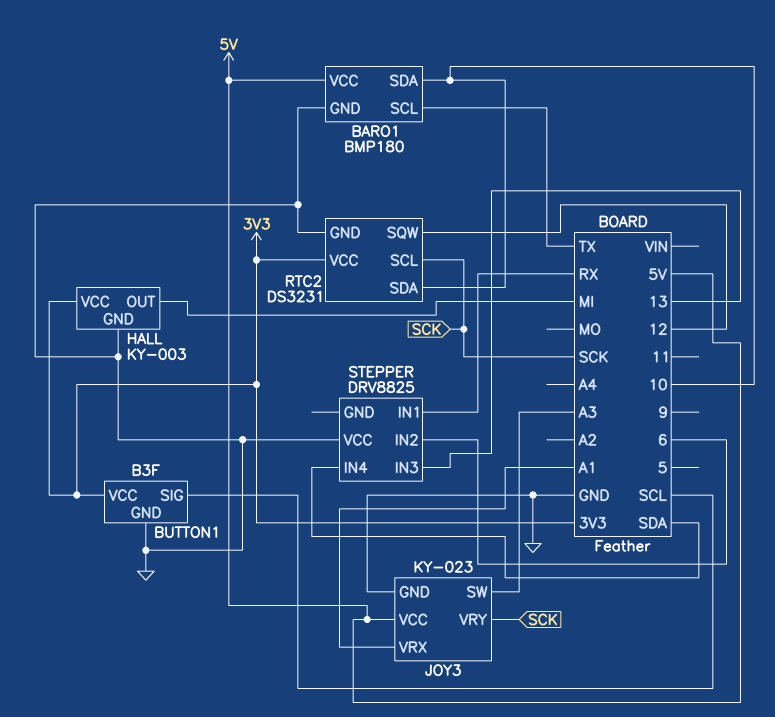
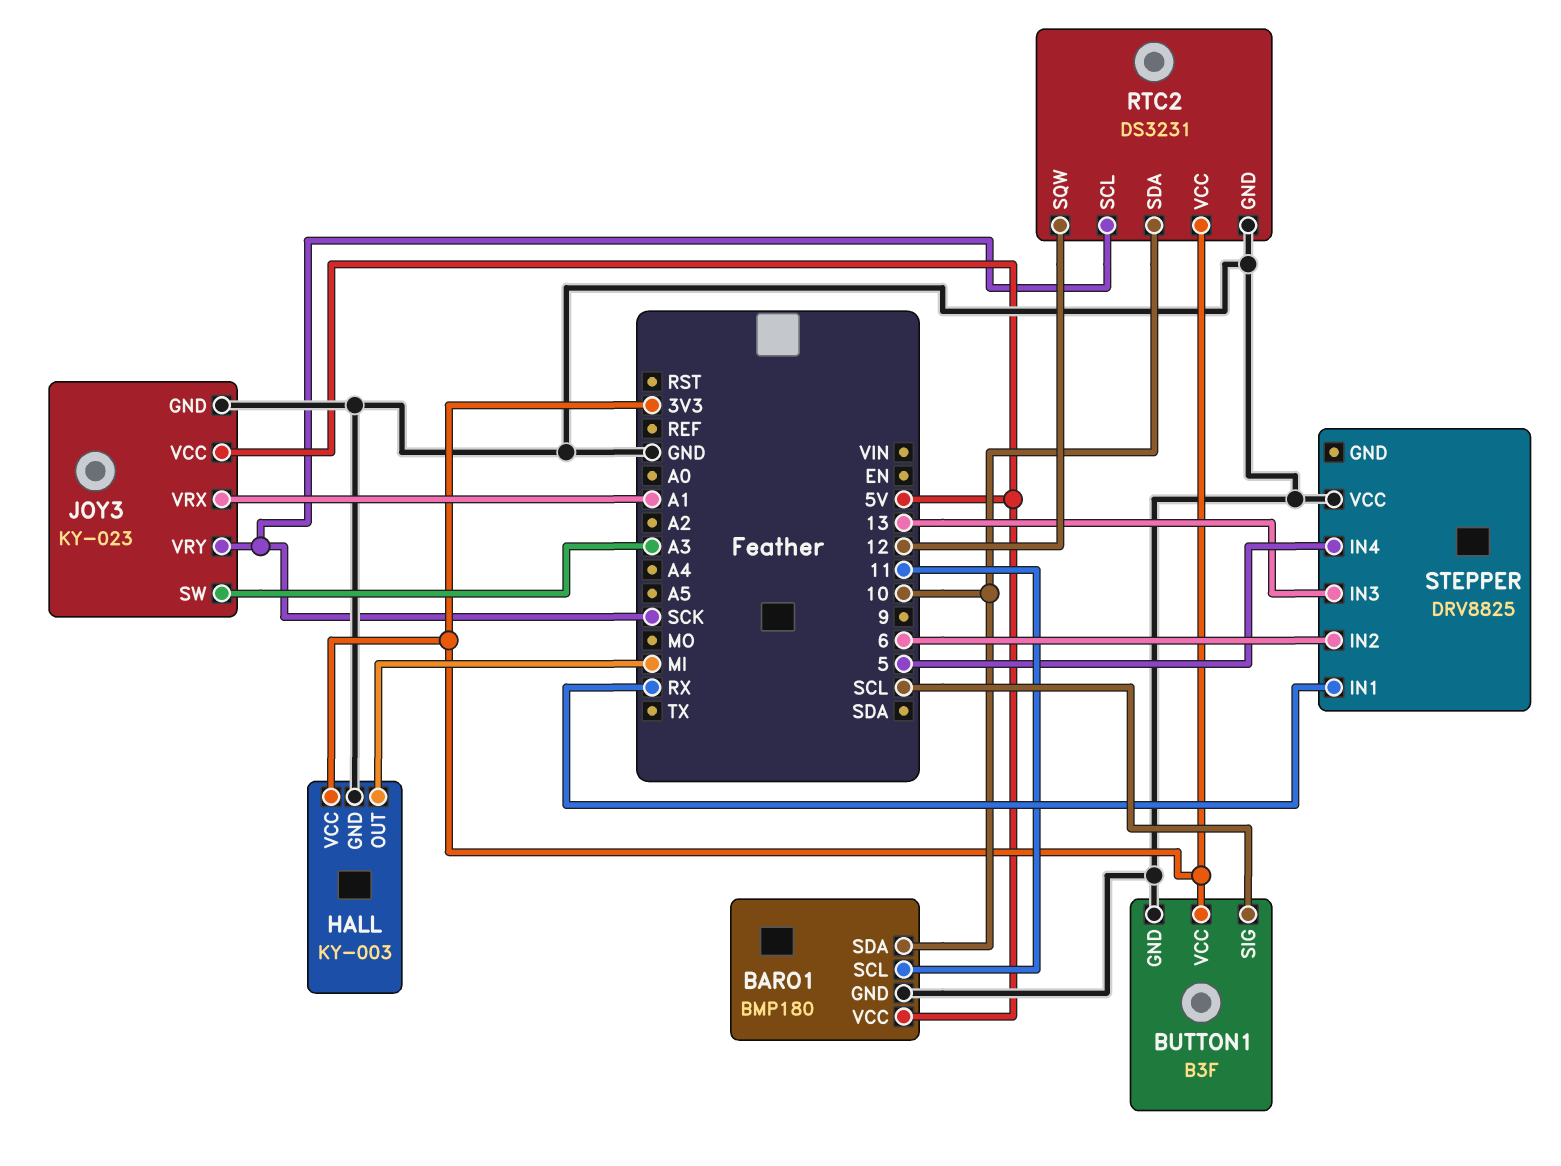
BARO1 pin SCL: TX -> 11
STEPPER pin IN4: SDA -> 5

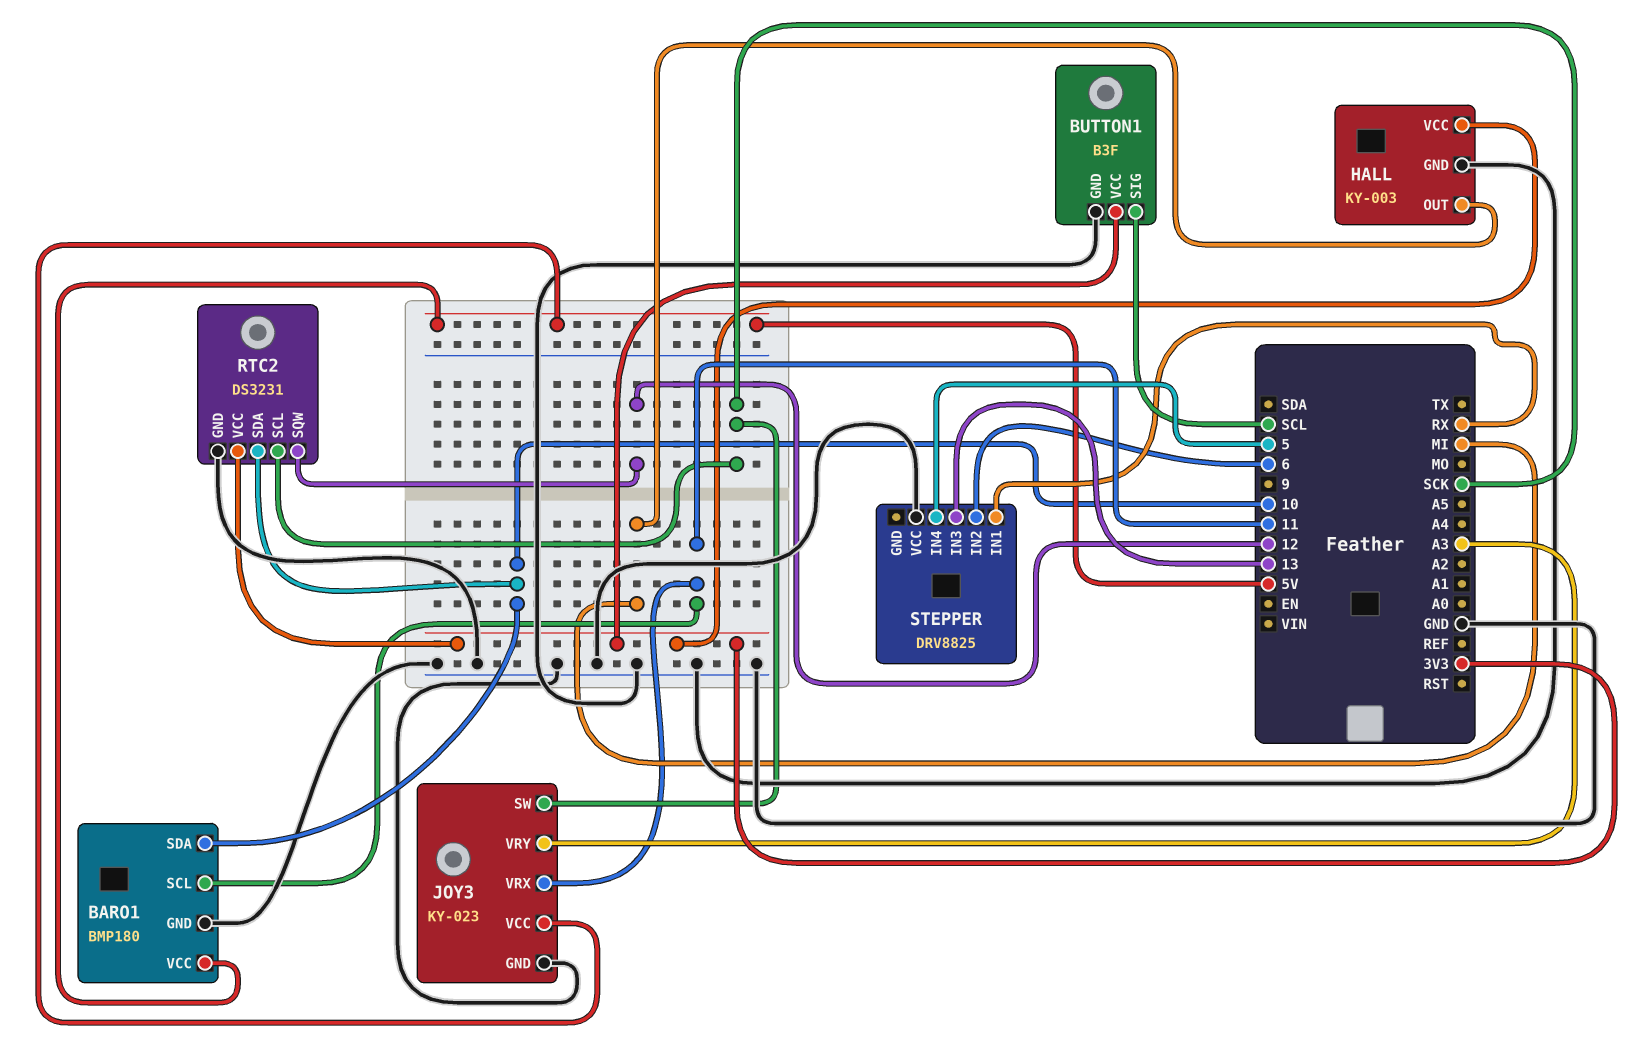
JOY3 pin SW: A3 -> SCK
JOY3 pin VRX: A1 -> 11
JOY3 pin VRY: SCK -> A3

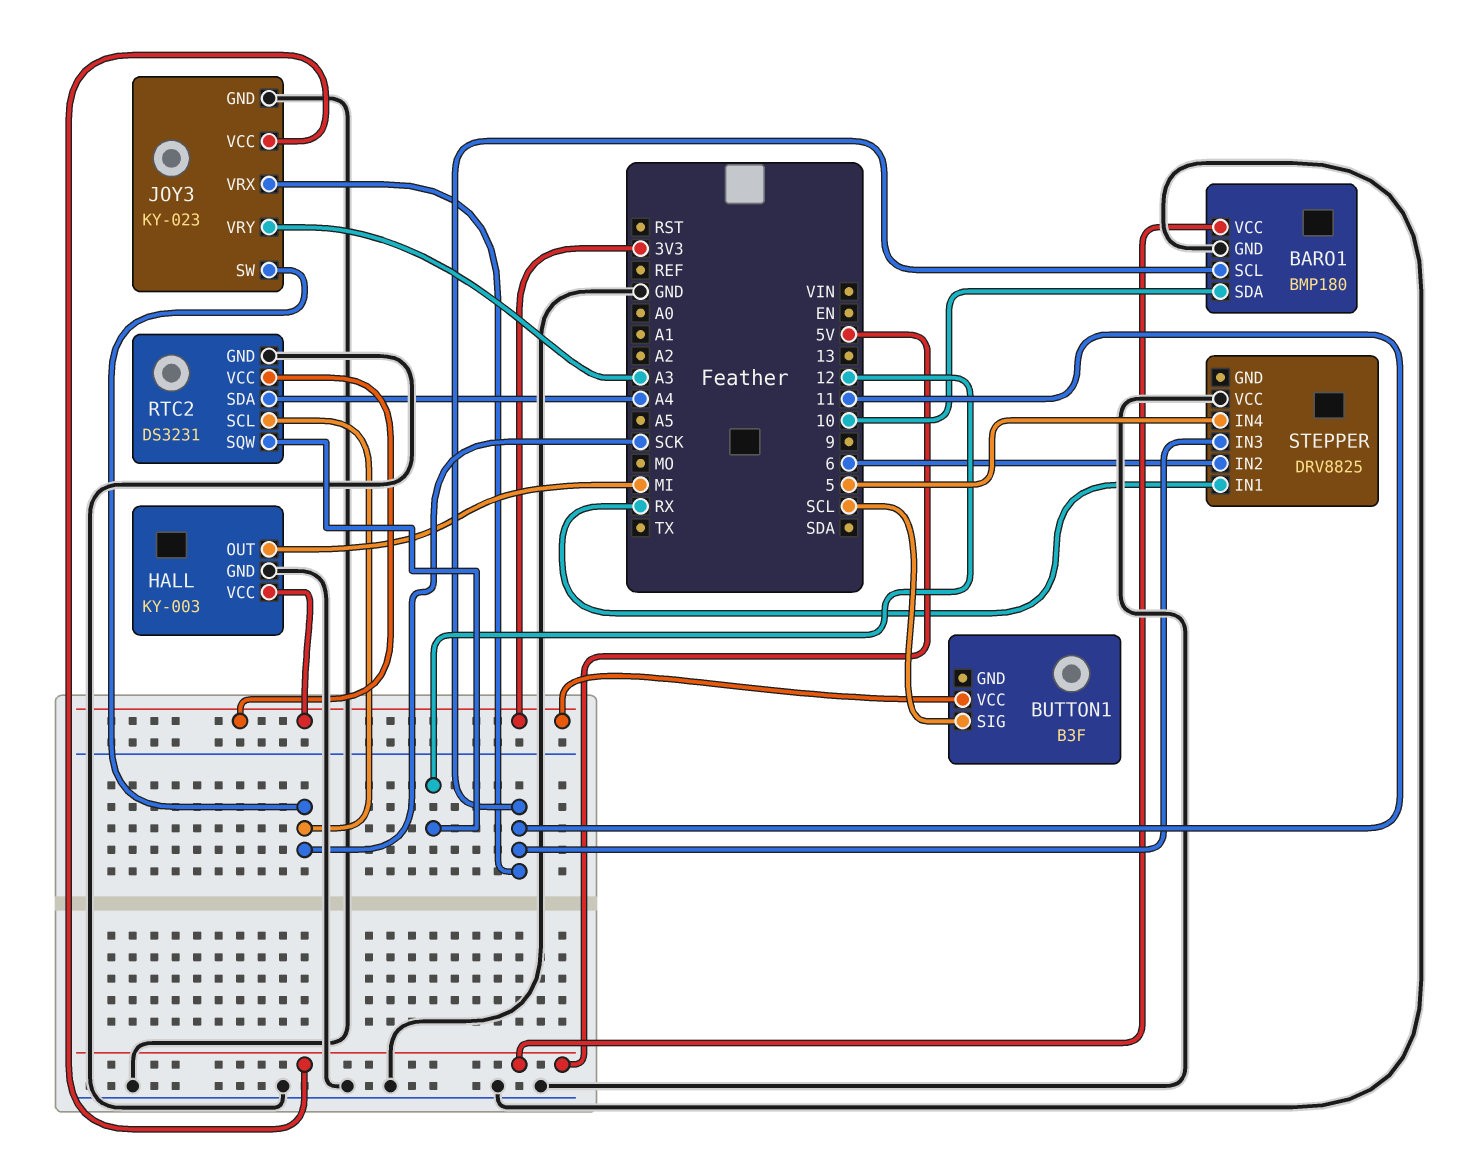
BUTTON1 pin GND: GND -> none
RTC2 pin SDA: 10 -> A4
STEPPER pin IN3: 13 -> 11

